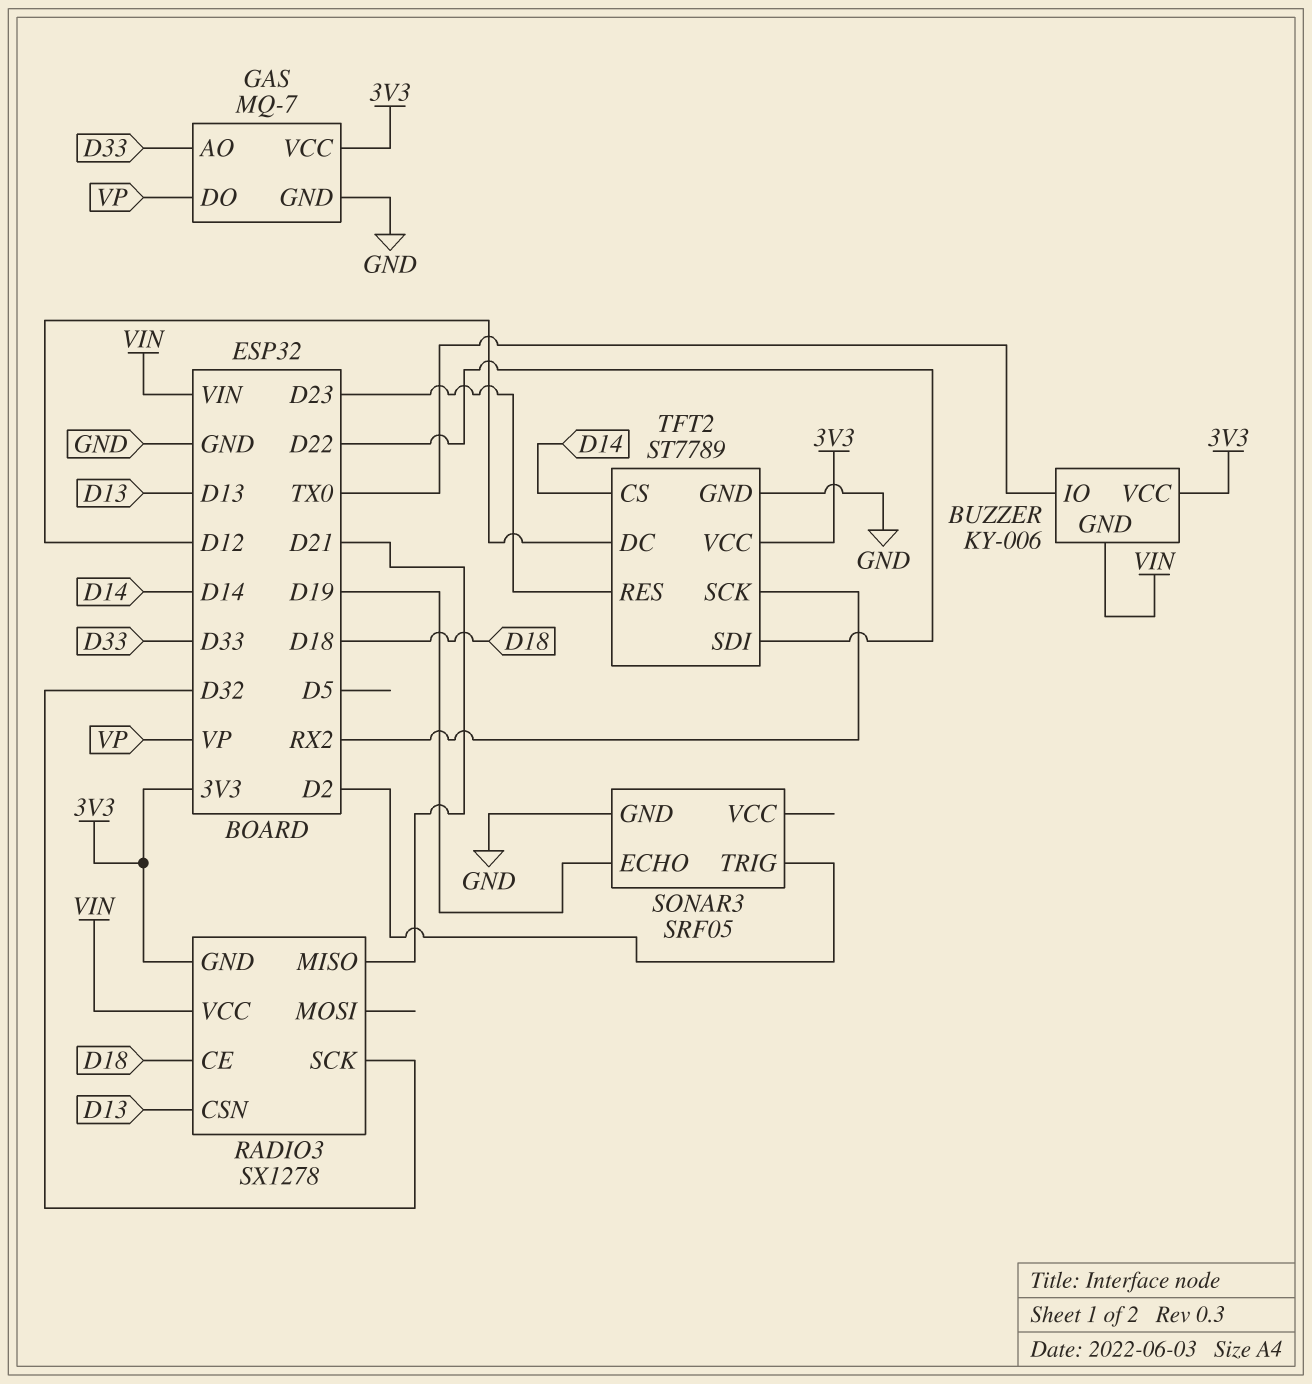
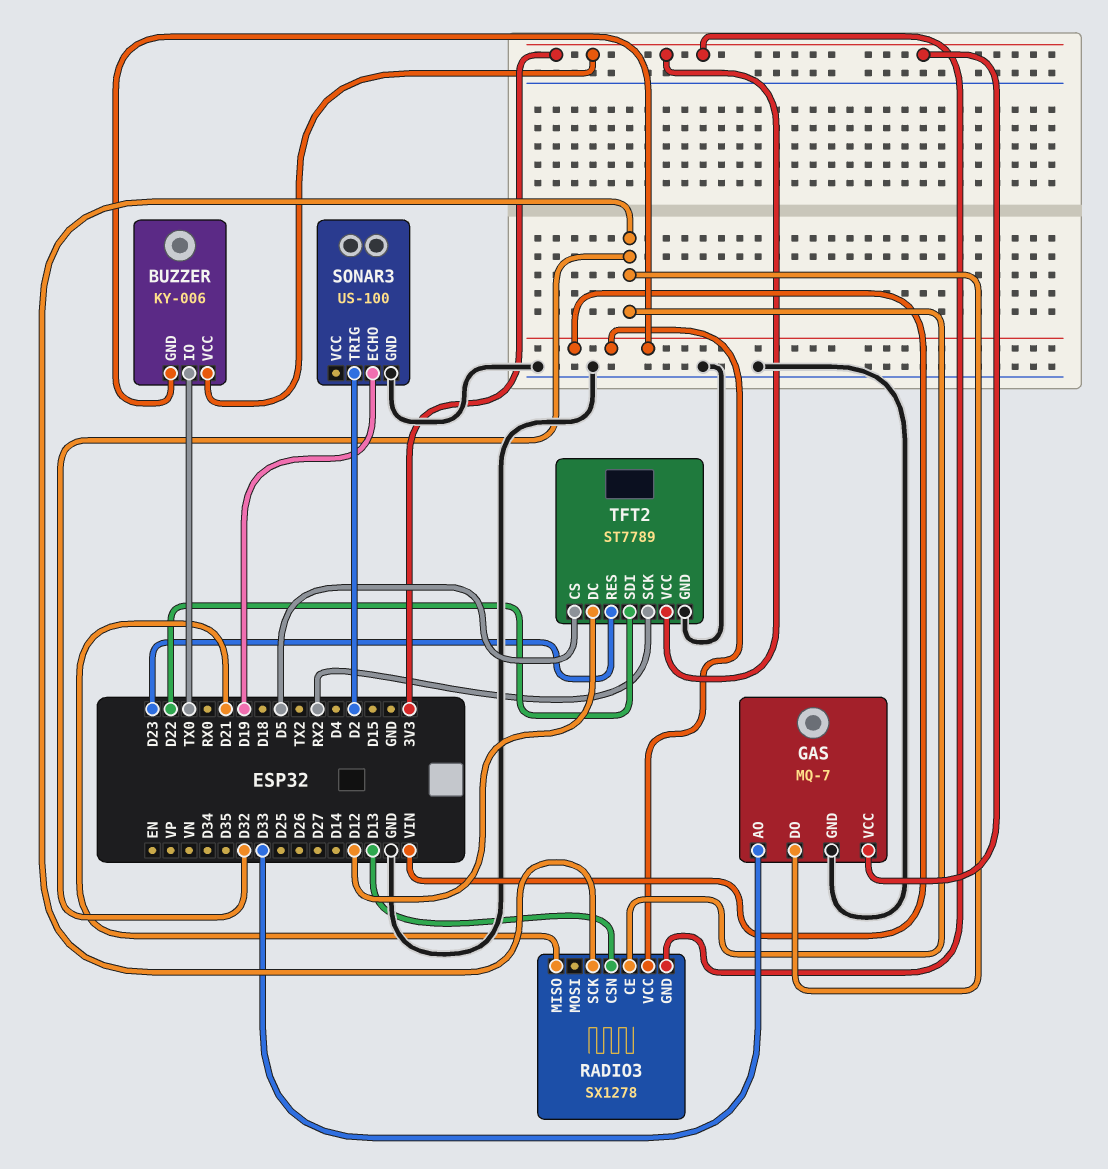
GAS pin DO: VP -> D32
RADIO3 pin CE: D18 -> D32
SONAR3: SRF05 -> US-100
TFT2 pin CS: D14 -> D5

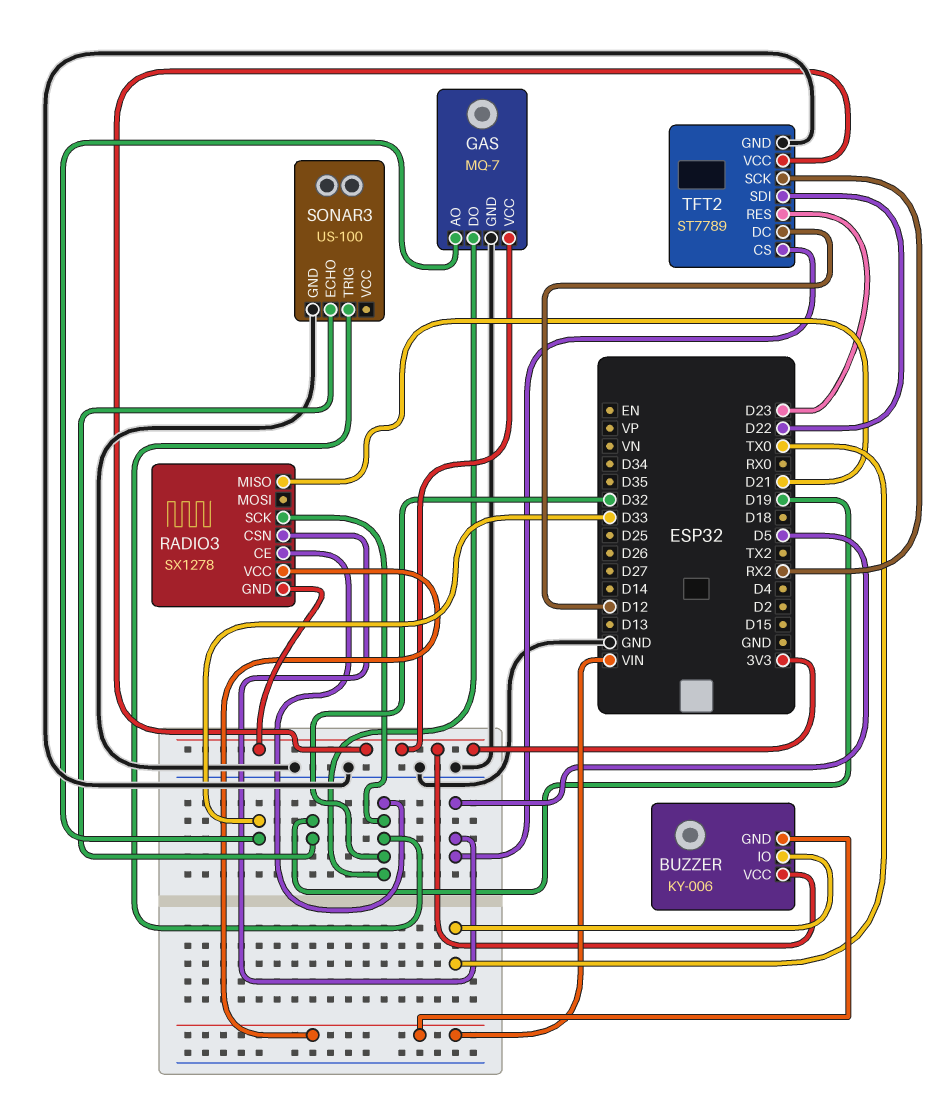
RADIO3 pin CSN: D13 -> D5
SONAR3 pin TRIG: D2 -> D32

